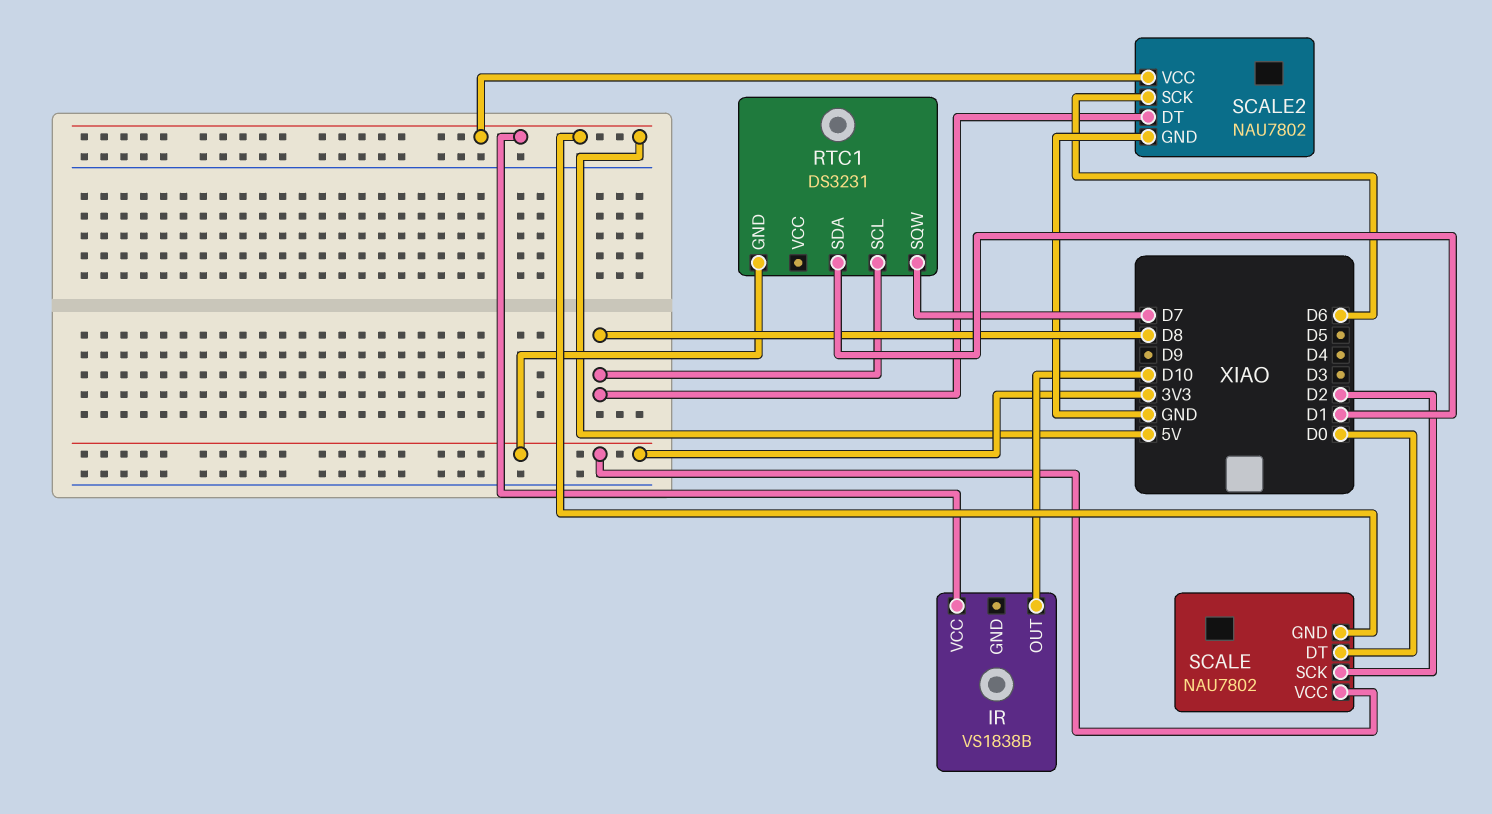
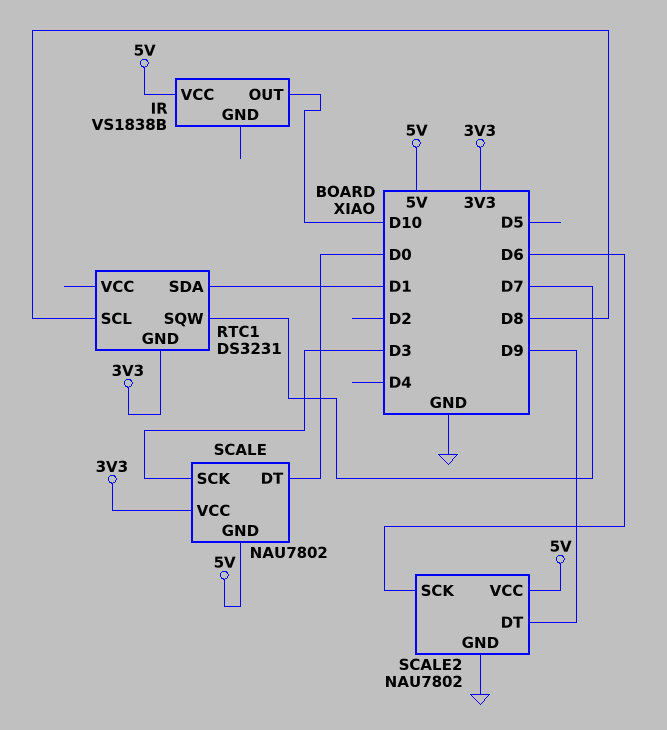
SCALE pin SCK: D2 -> D3
SCALE2 pin DT: D8 -> D9

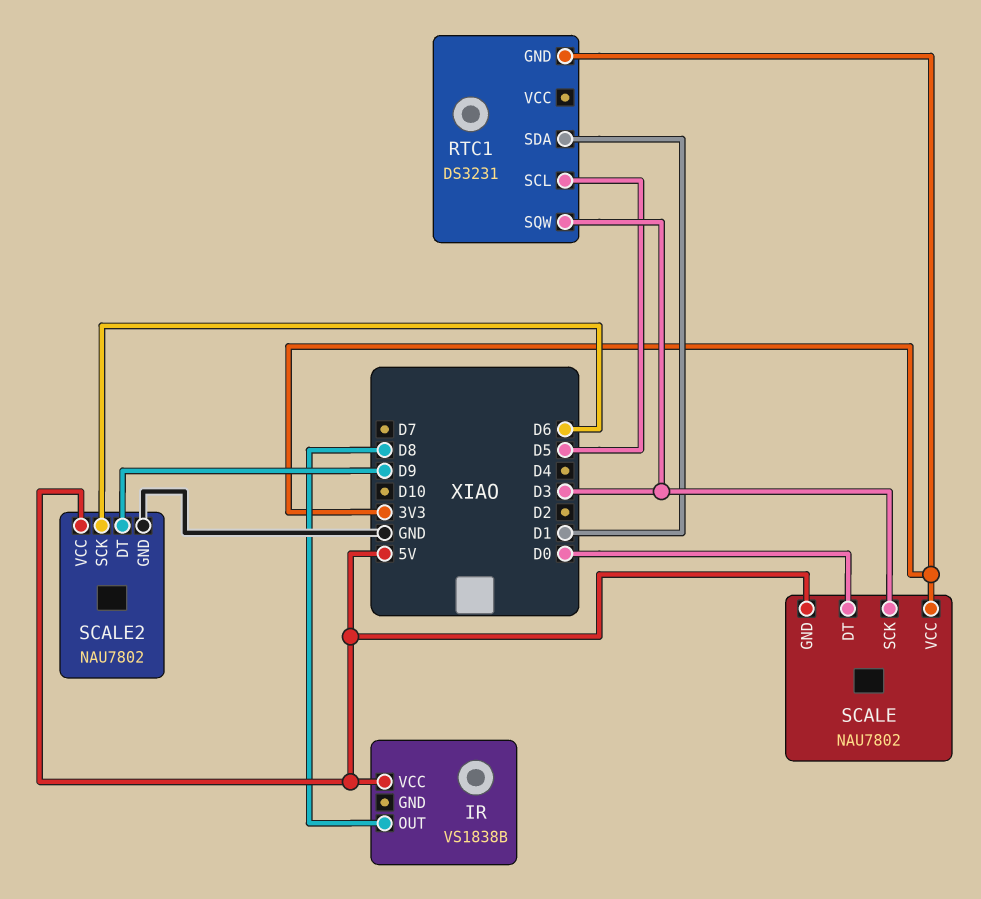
IR pin OUT: D10 -> D8
RTC1 pin SCL: D8 -> D5
RTC1 pin SQW: D7 -> D3

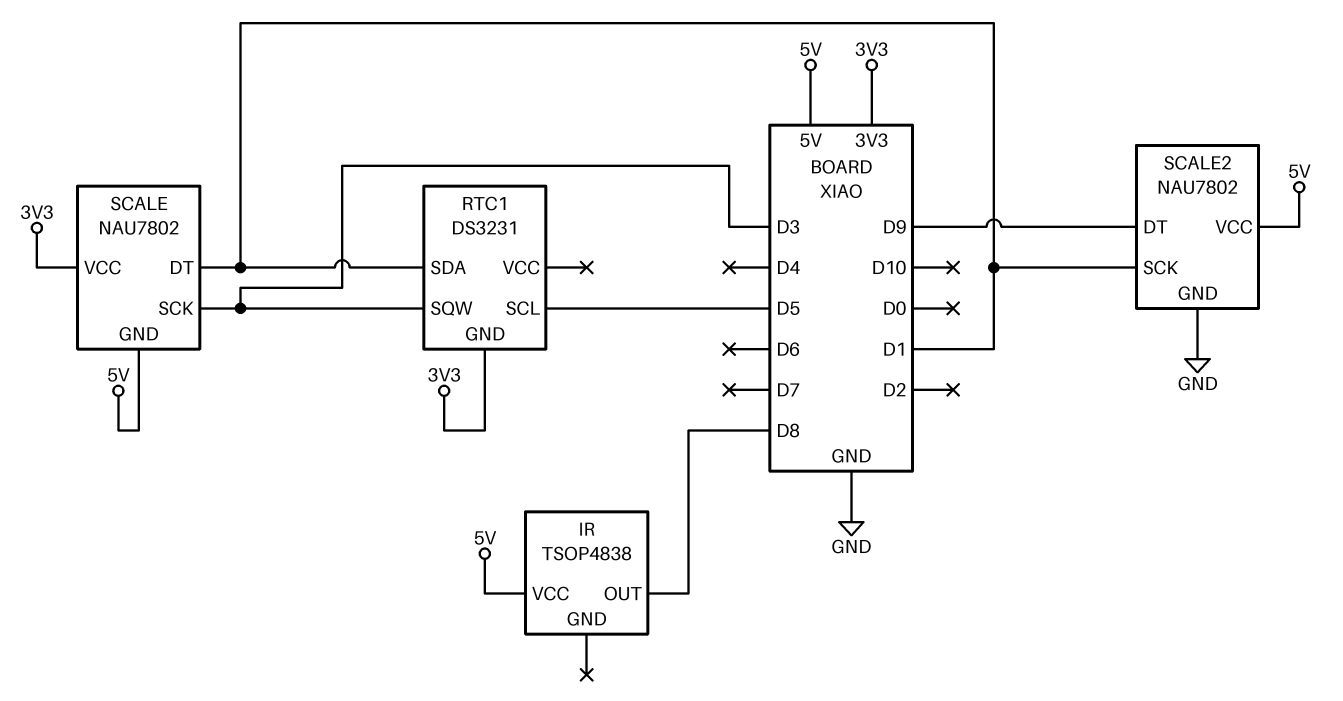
IR: VS1838B -> TSOP4838
SCALE pin DT: D0 -> D1
SCALE2 pin SCK: D6 -> D1

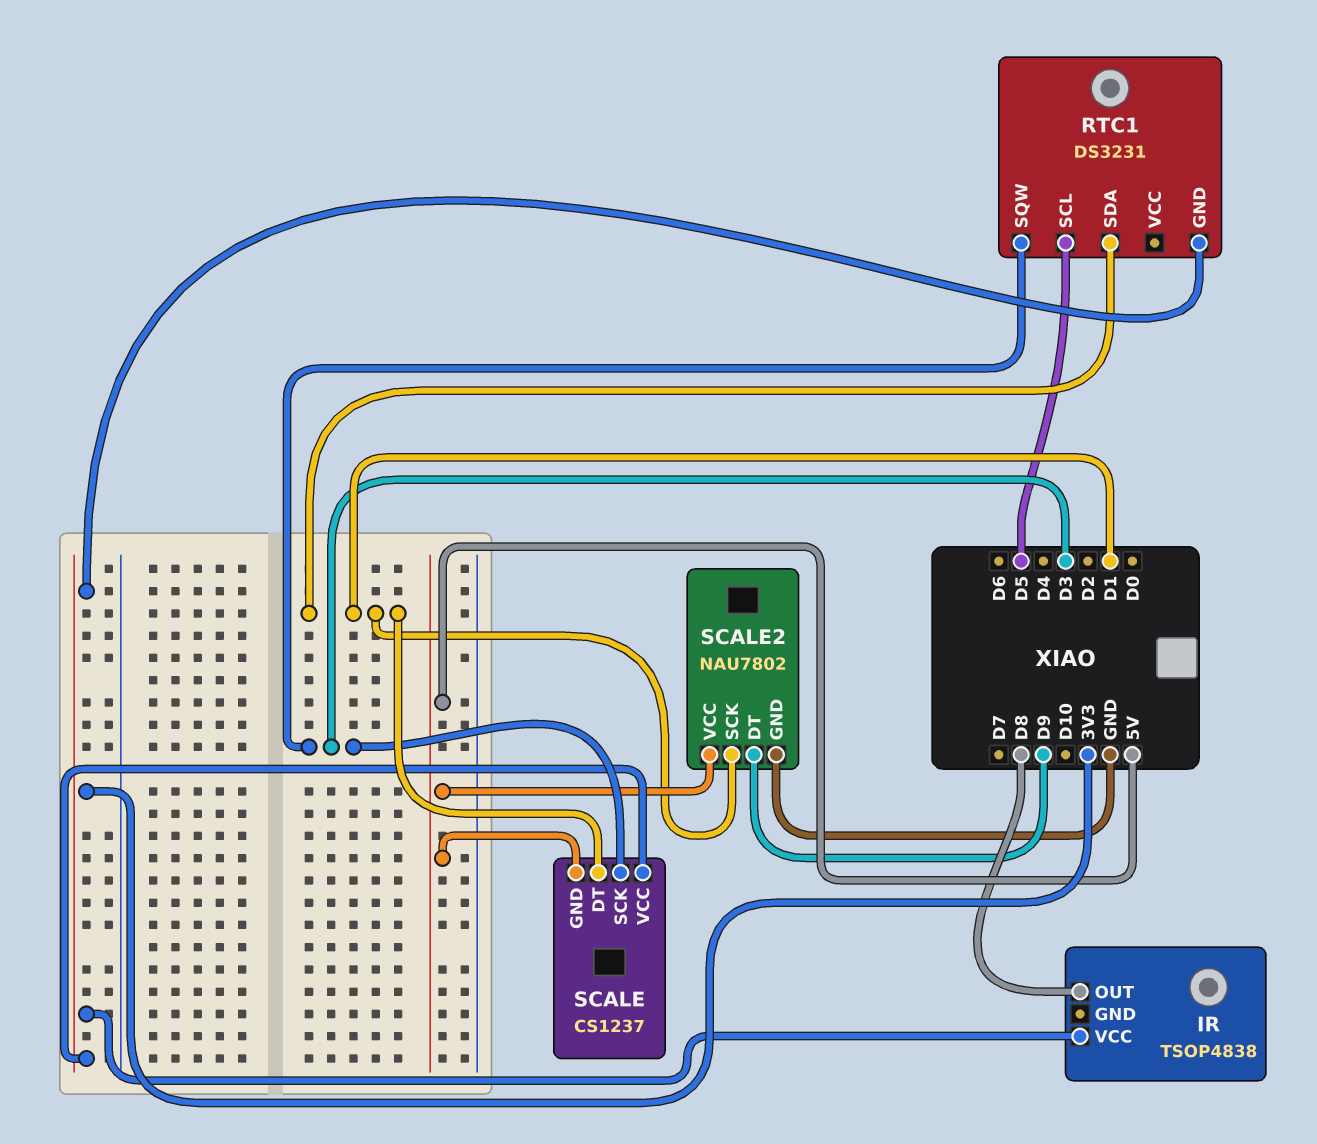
IR pin VCC: 5V -> 3V3
SCALE: NAU7802 -> CS1237

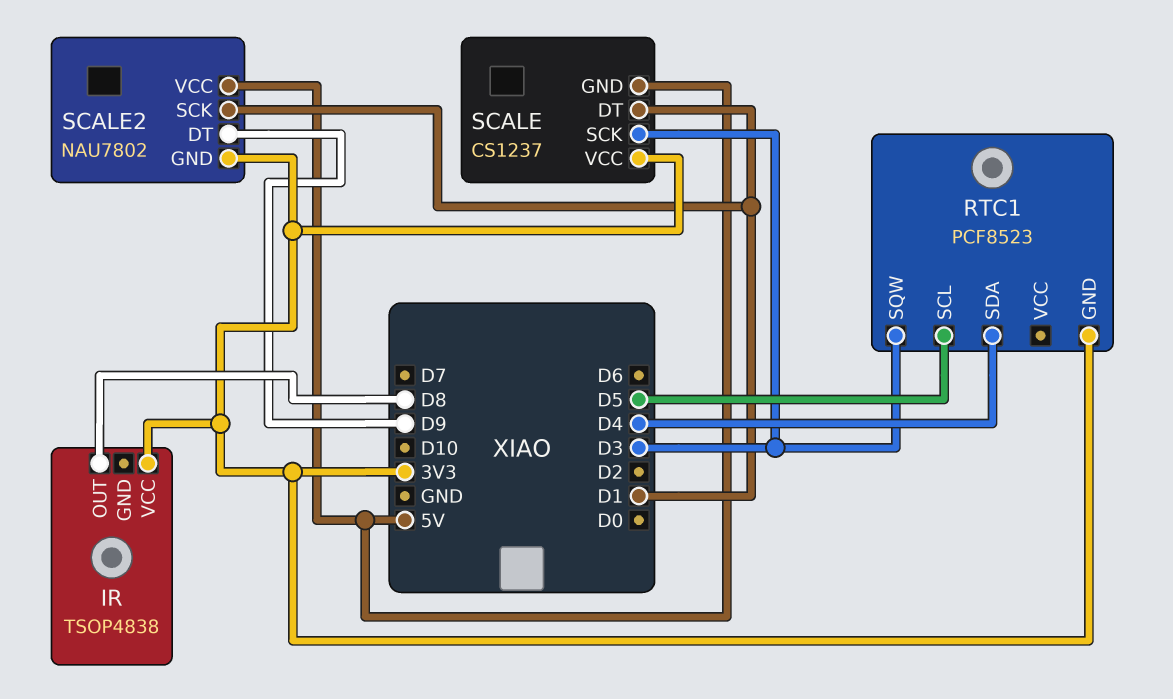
RTC1: DS3231 -> PCF8523
RTC1 pin SDA: D1 -> D4
SCALE2 pin GND: GND -> 3V3

